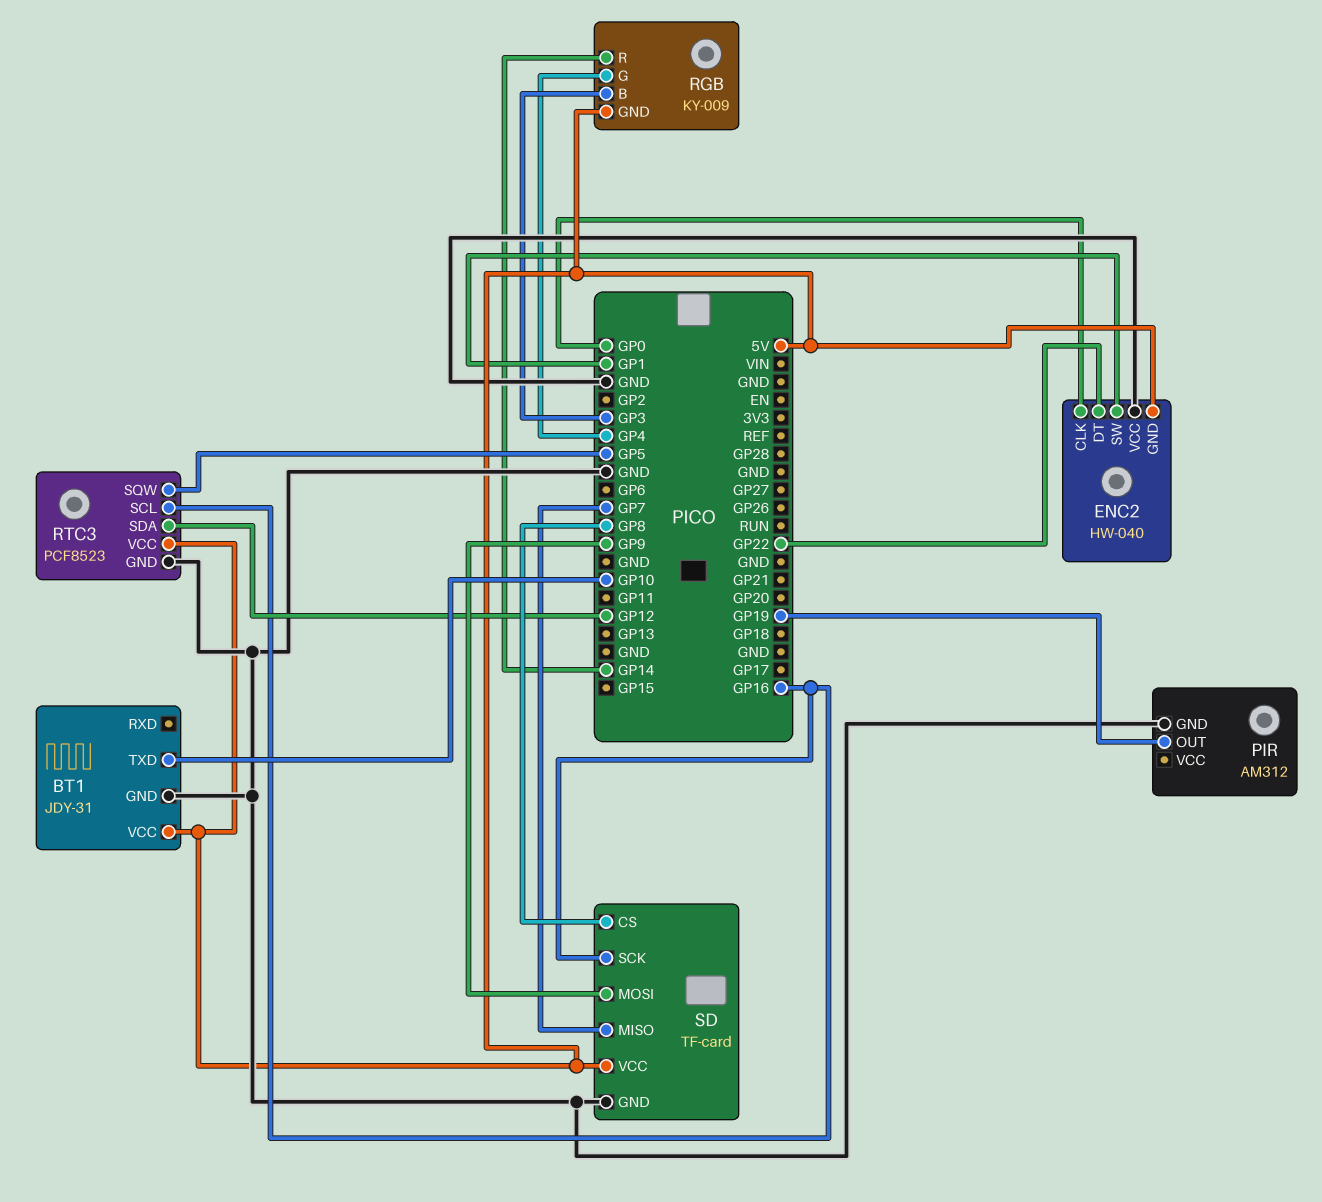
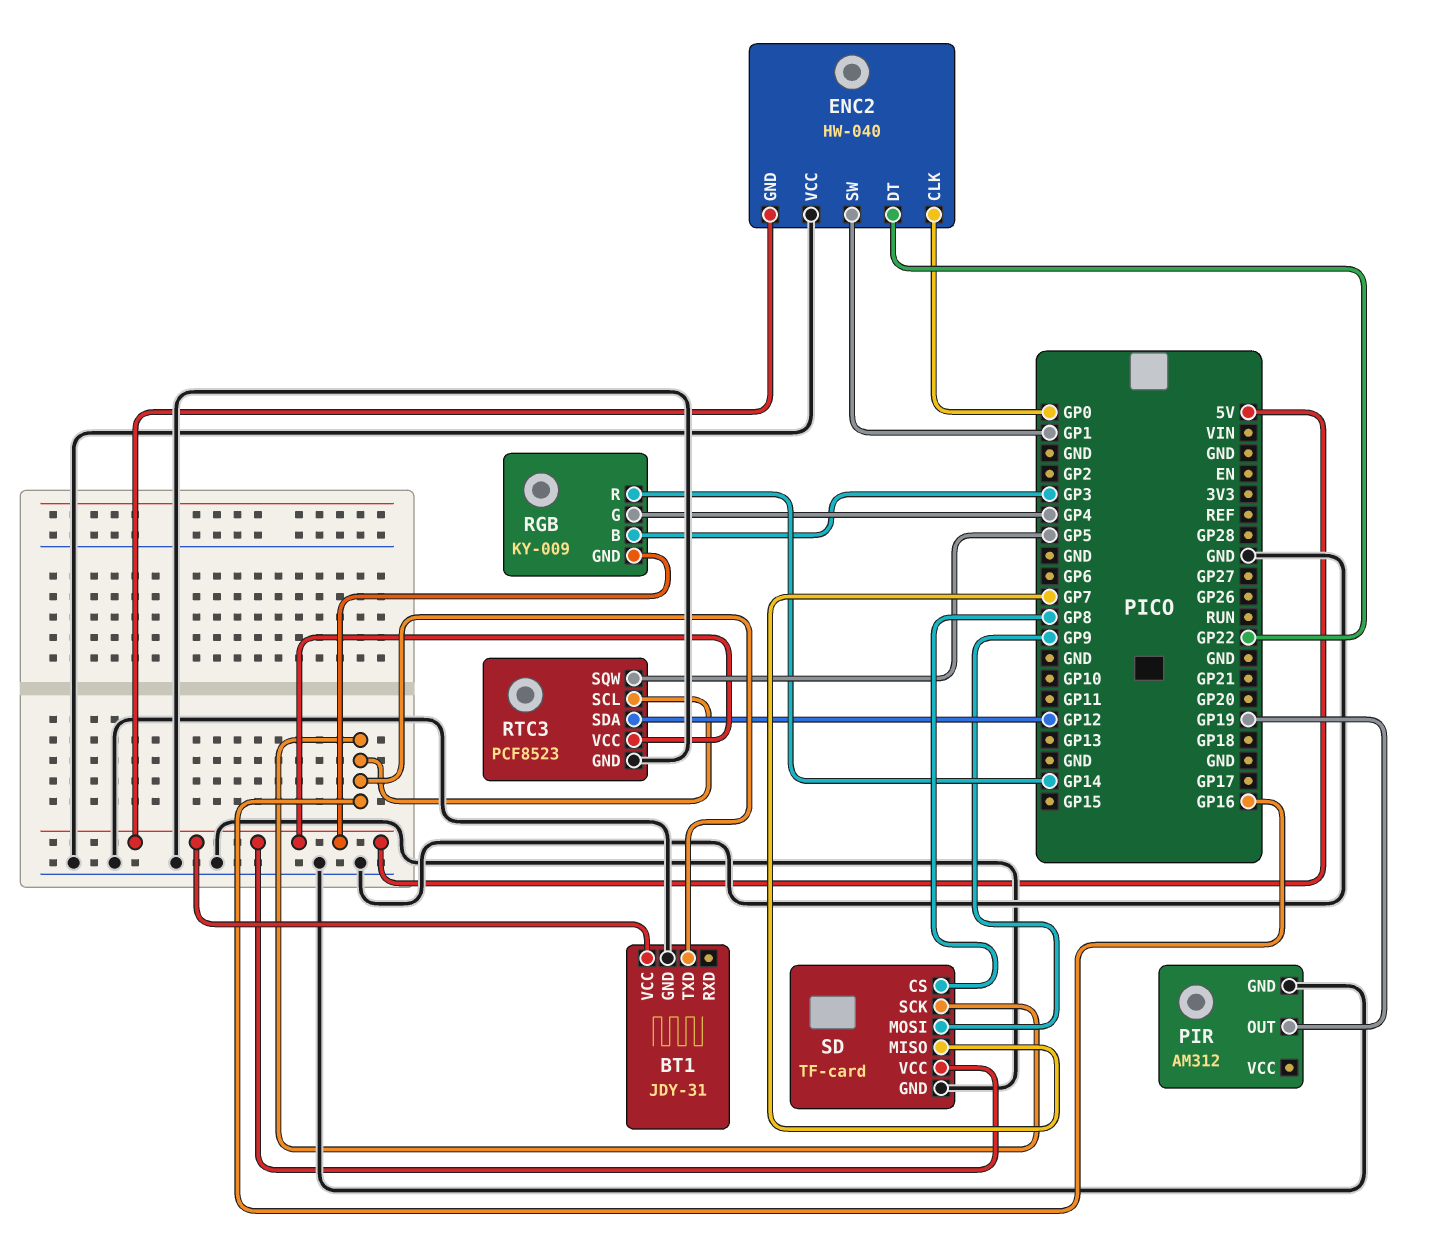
BT1 pin TXD: GP10 -> GP16

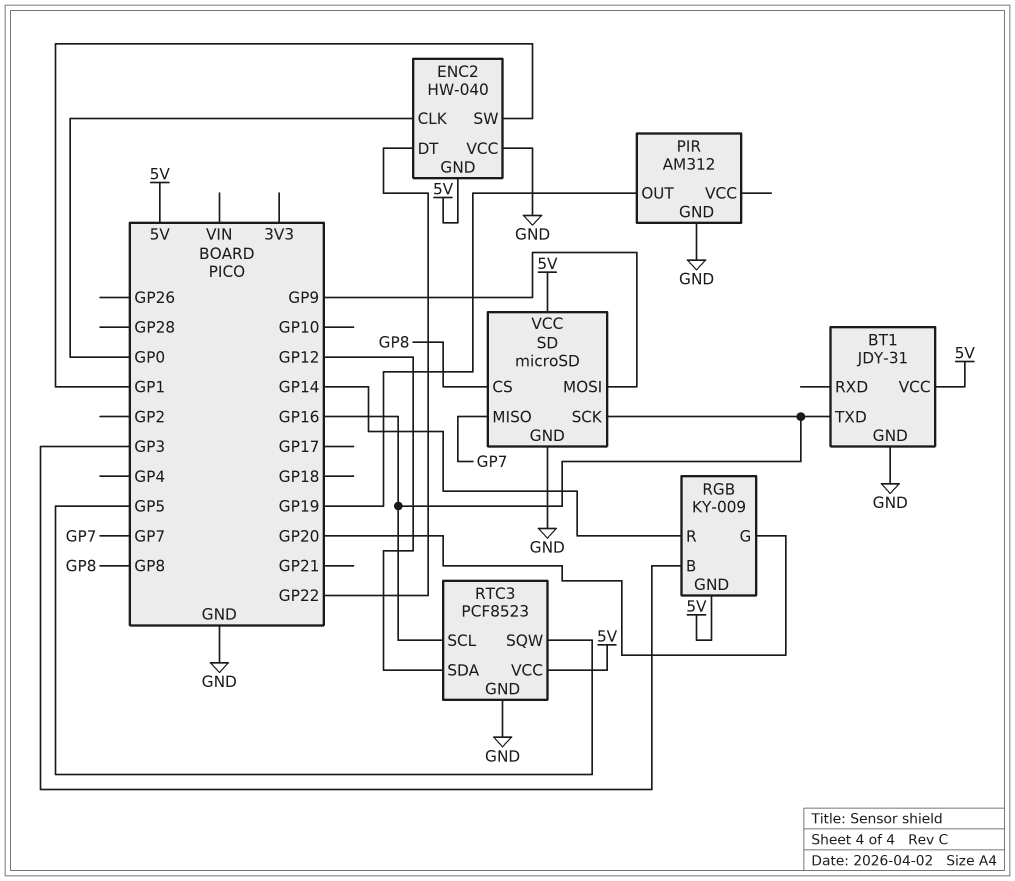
RGB pin G: GP4 -> GP20
SD: TF-card -> microSD

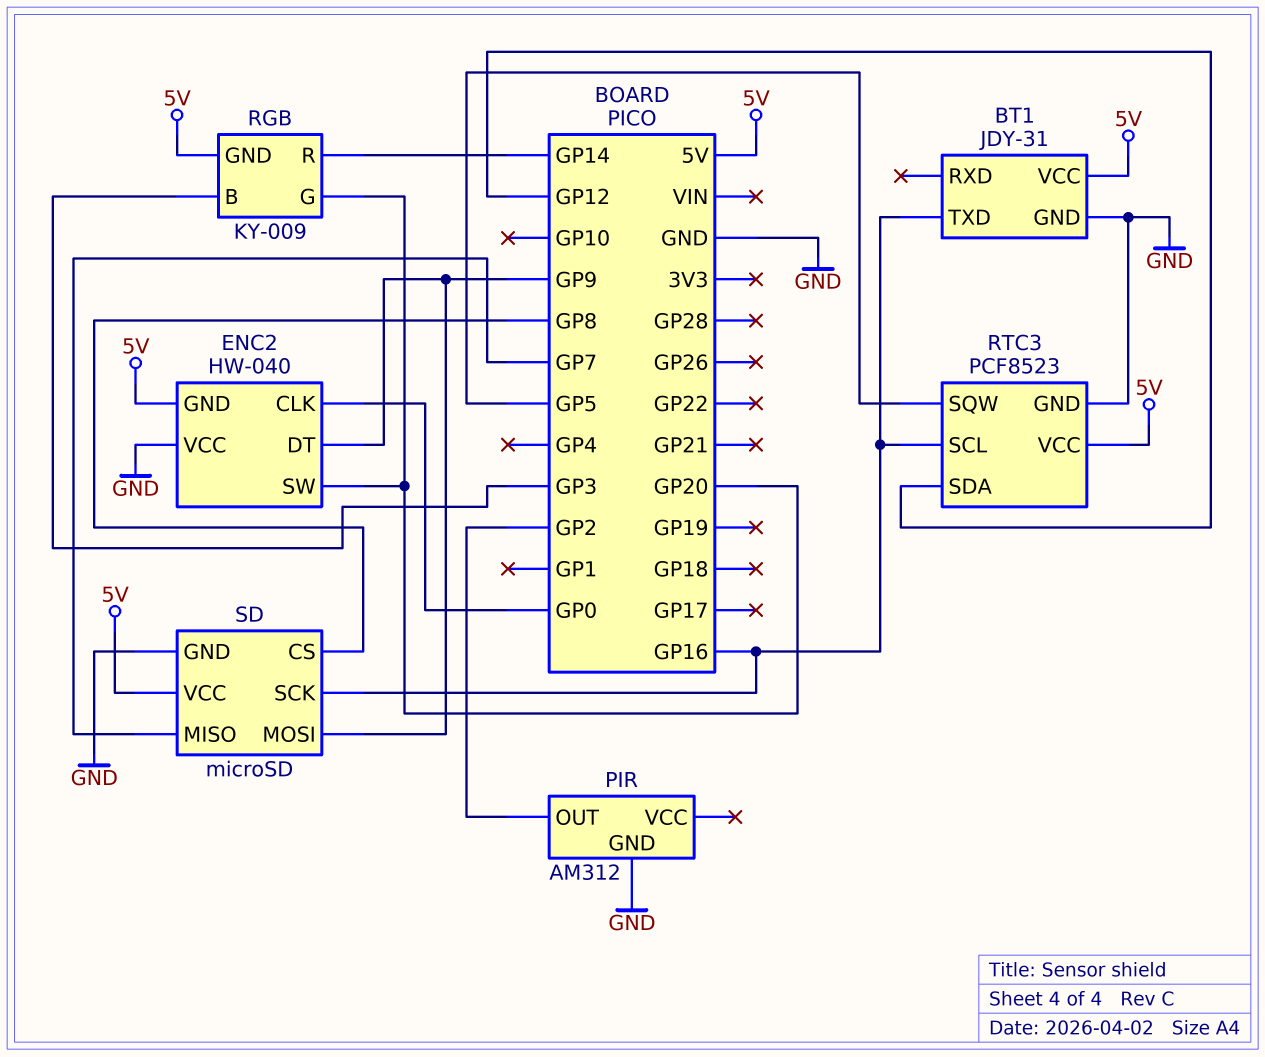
ENC2 pin DT: GP22 -> GP9
ENC2 pin SW: GP1 -> GP20
PIR pin OUT: GP19 -> GP2

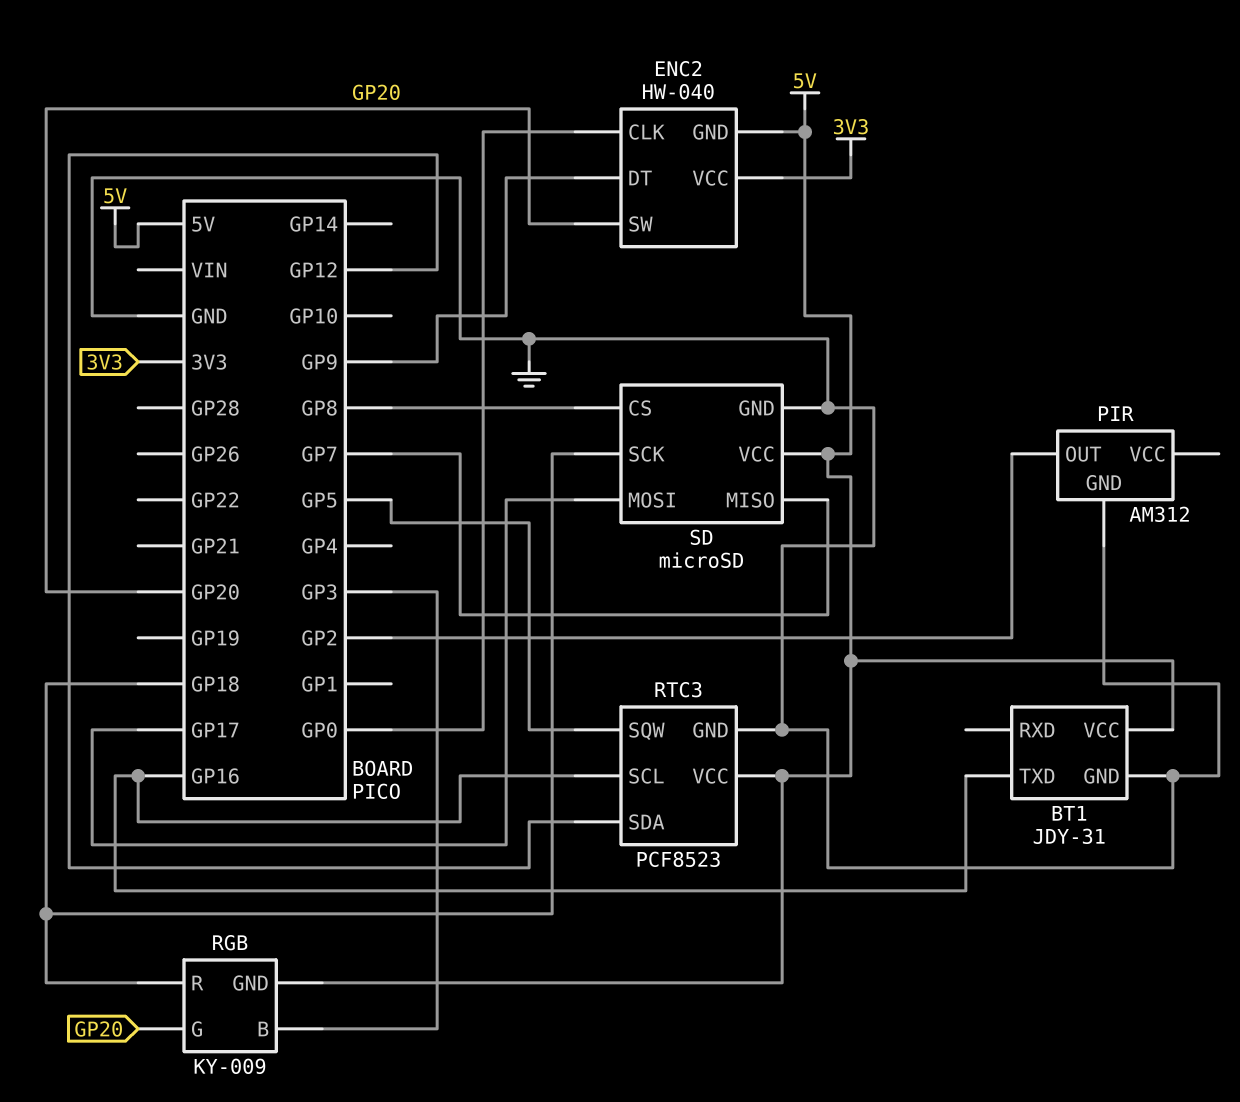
ENC2 pin VCC: GND -> 3V3
RGB pin R: GP14 -> GP18
SD pin MOSI: GP9 -> GP17
SD pin SCK: GP16 -> GP18

